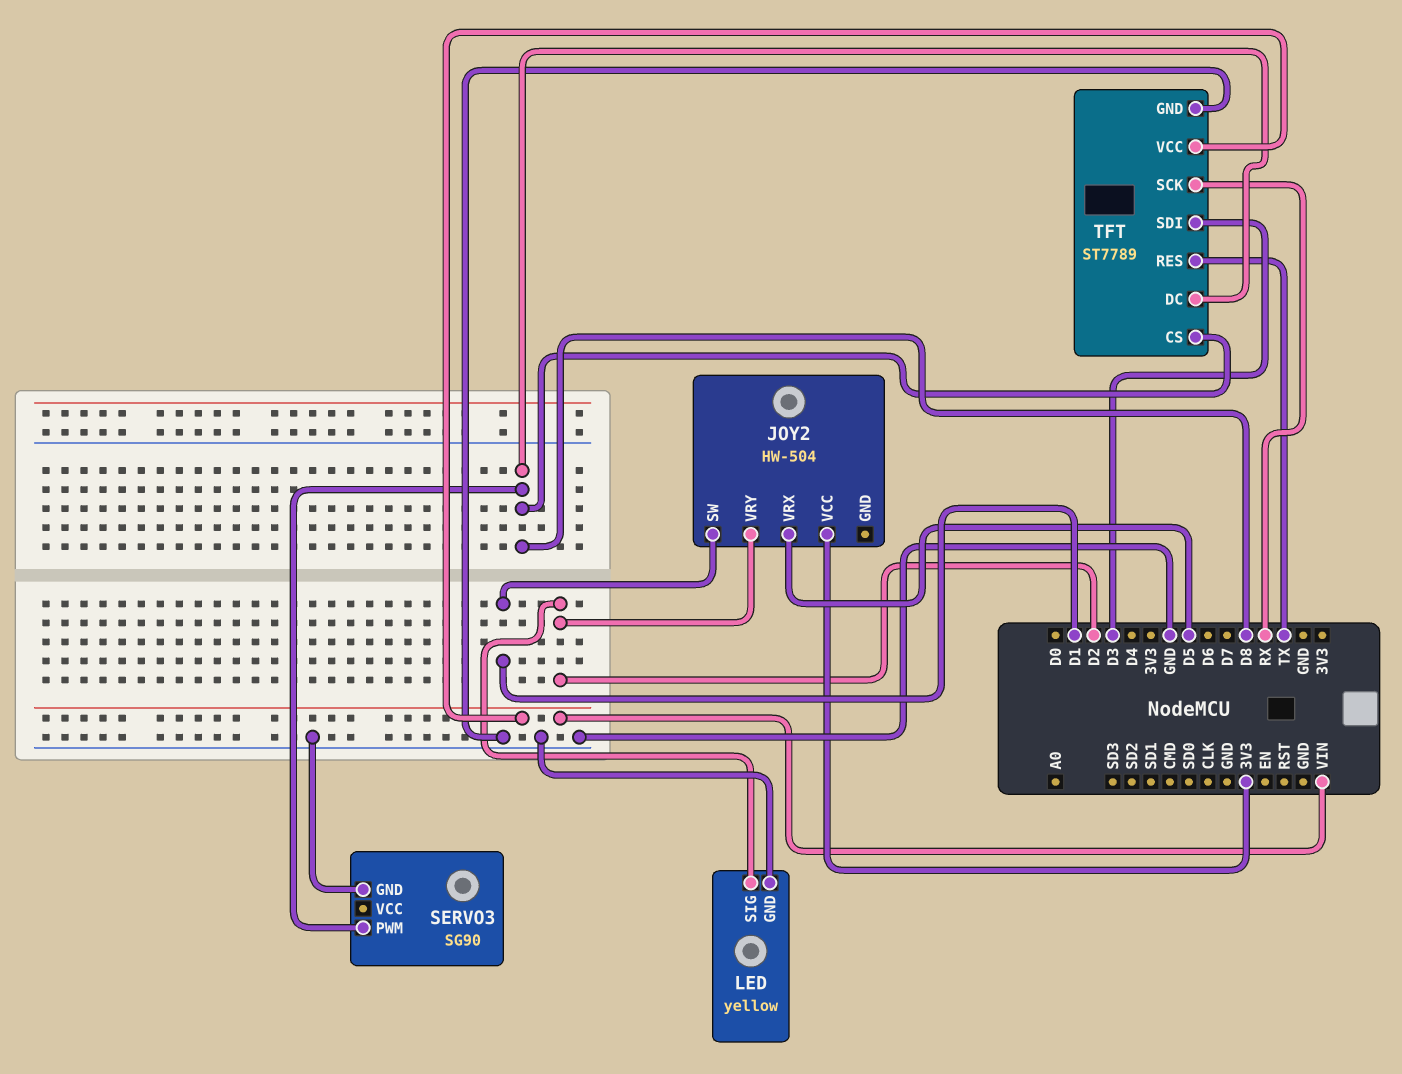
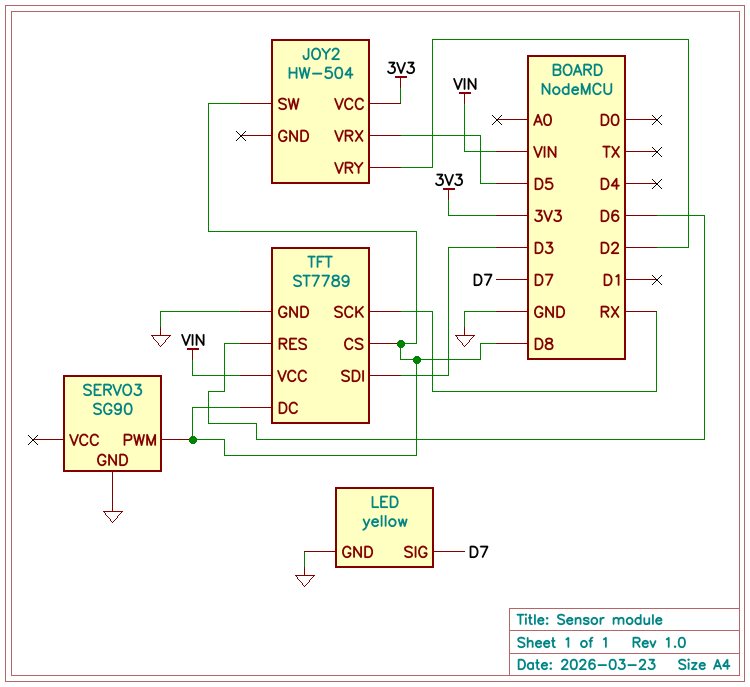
JOY2 pin SW: D1 -> D8
LED pin SIG: D2 -> D7
TFT pin RES: TX -> D6

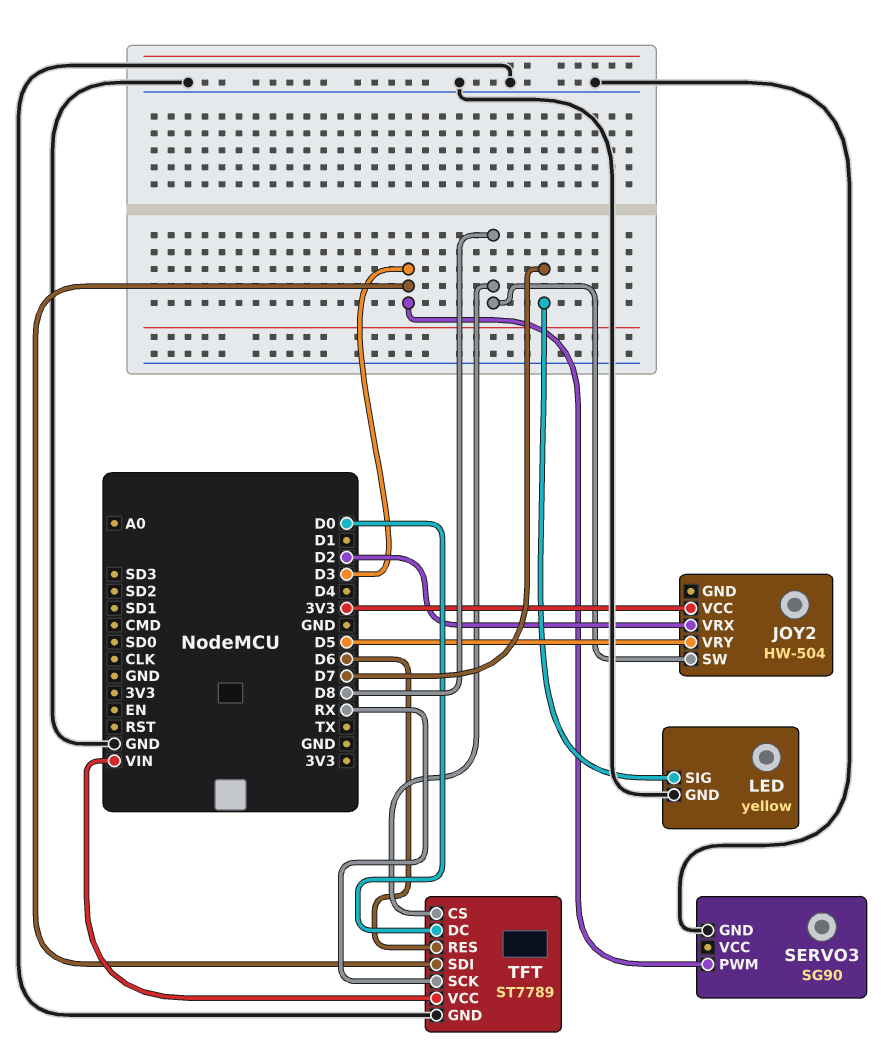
JOY2 pin VRX: D5 -> D2
JOY2 pin VRY: D2 -> D5
SERVO3 pin PWM: D8 -> D3
TFT pin DC: D8 -> D0

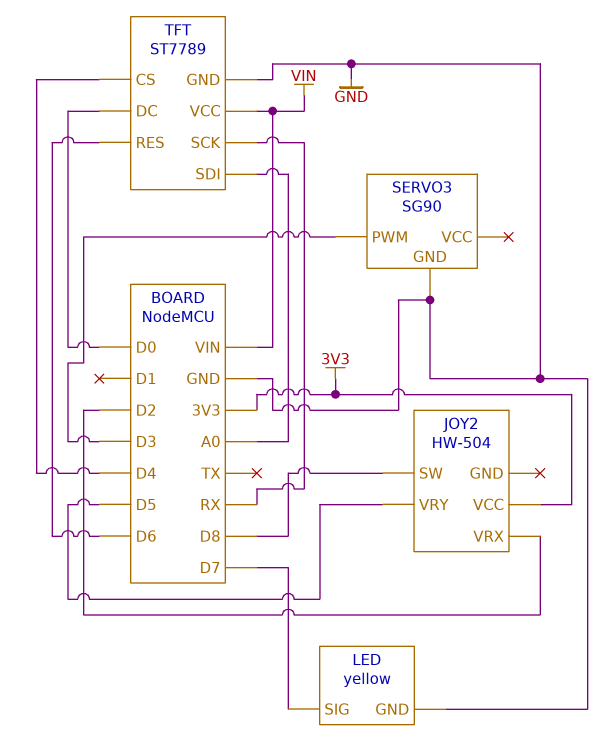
TFT pin CS: D8 -> D4
TFT pin SDI: D3 -> A0

